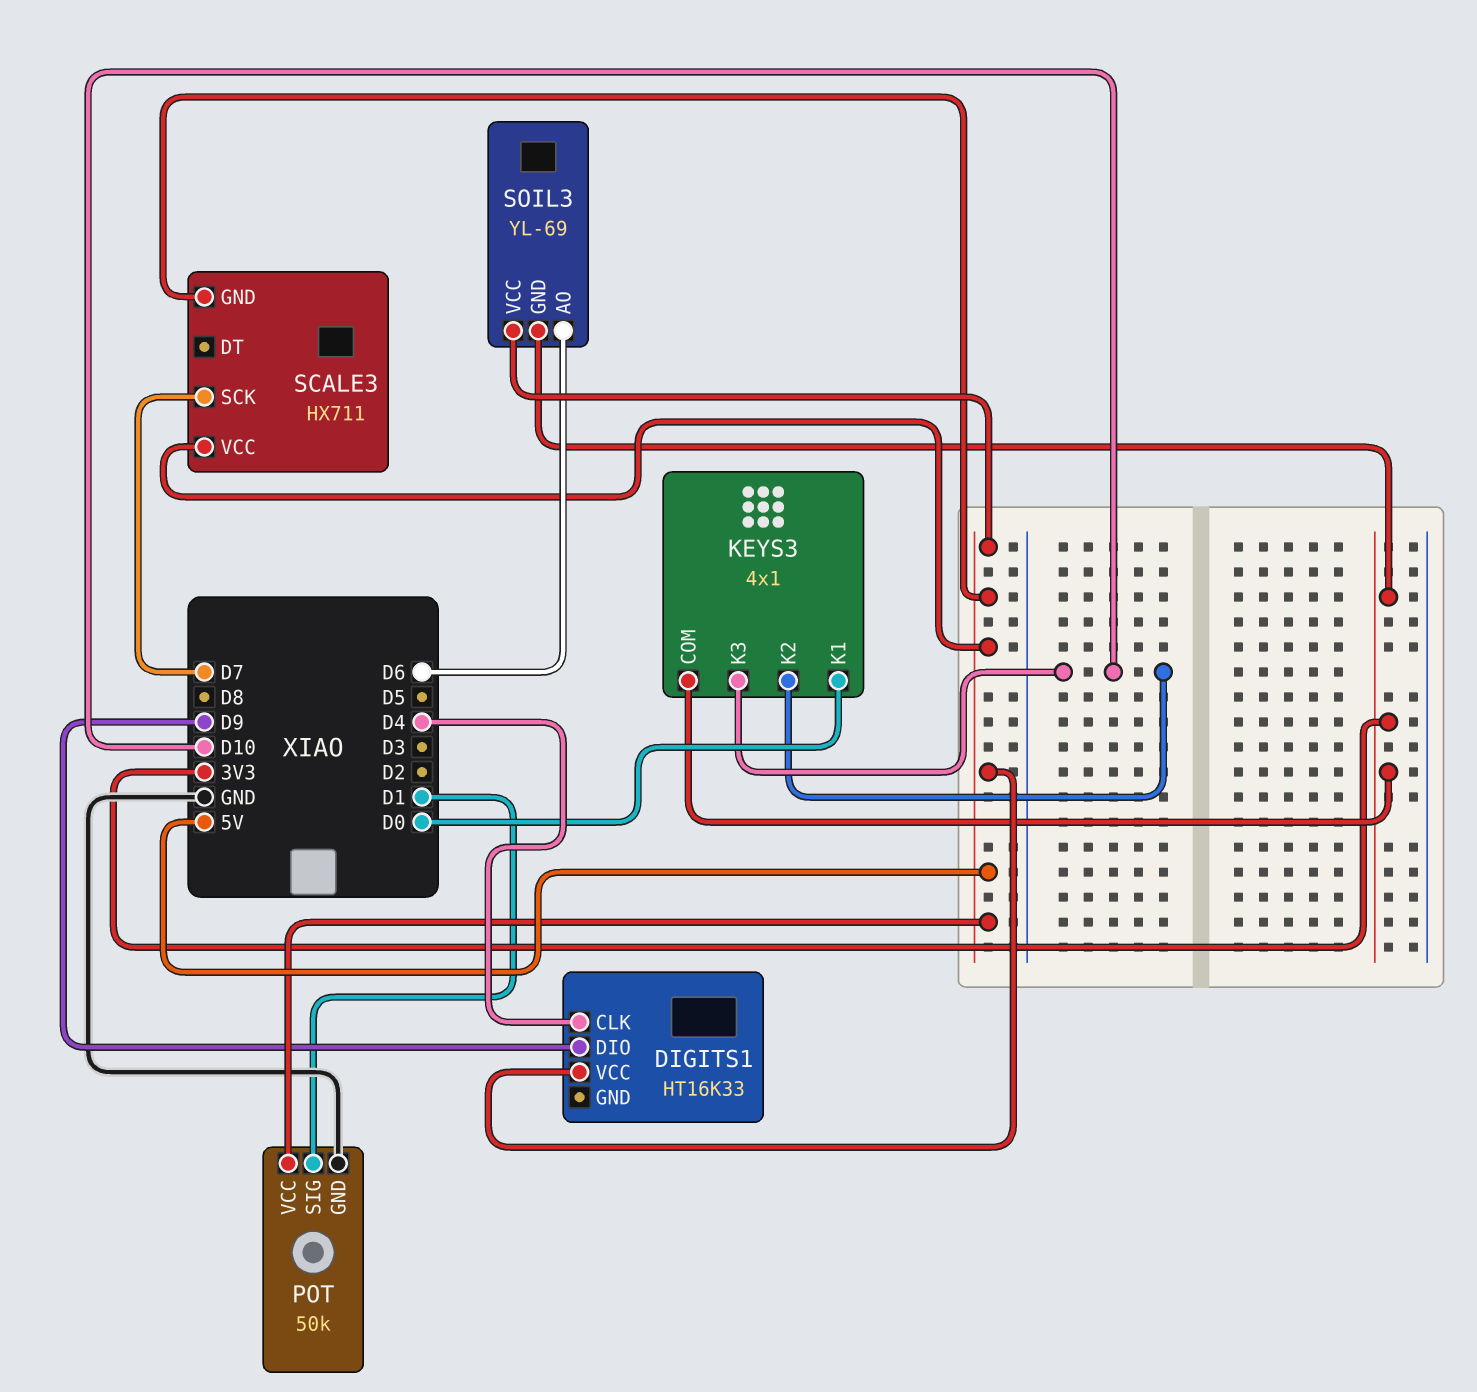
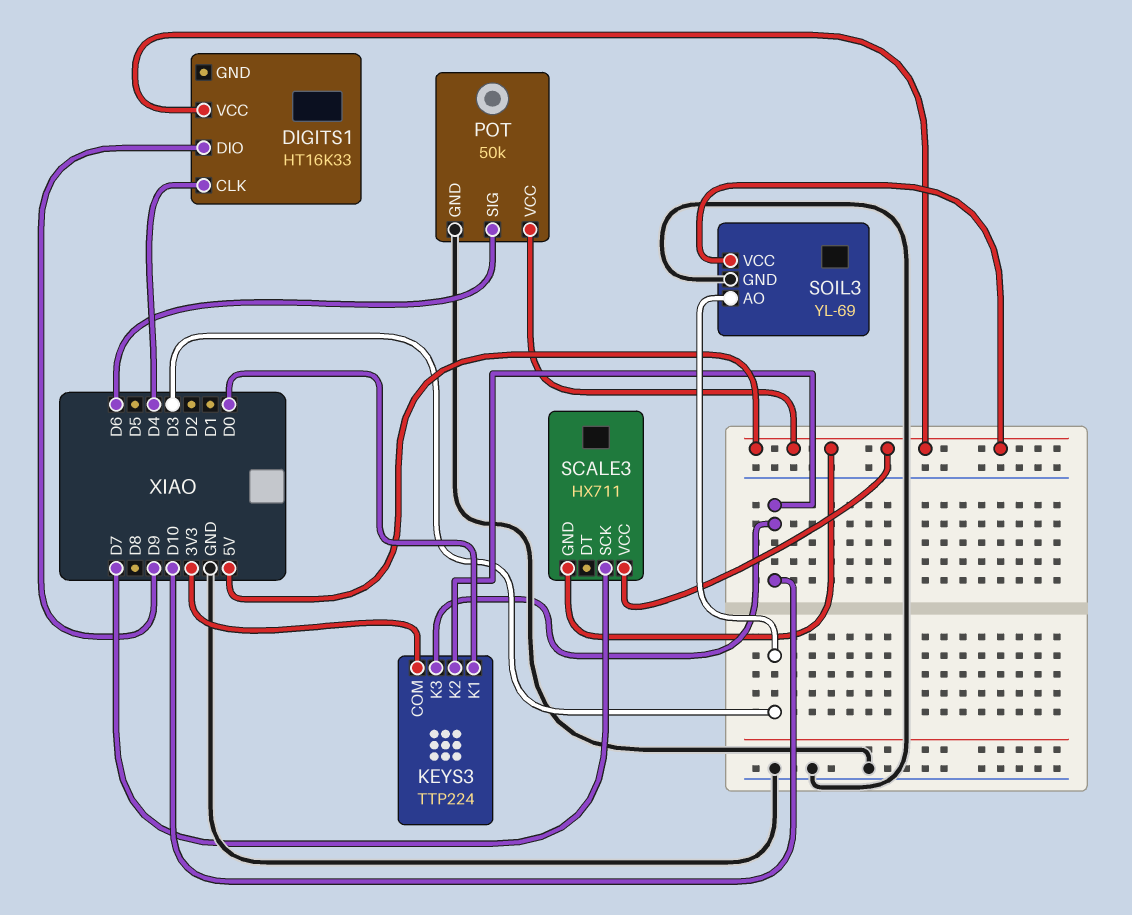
KEYS3: 4x1 -> TTP224
POT pin SIG: D1 -> D6
SOIL3 pin AO: D6 -> D3
SOIL3 pin GND: 3V3 -> GND

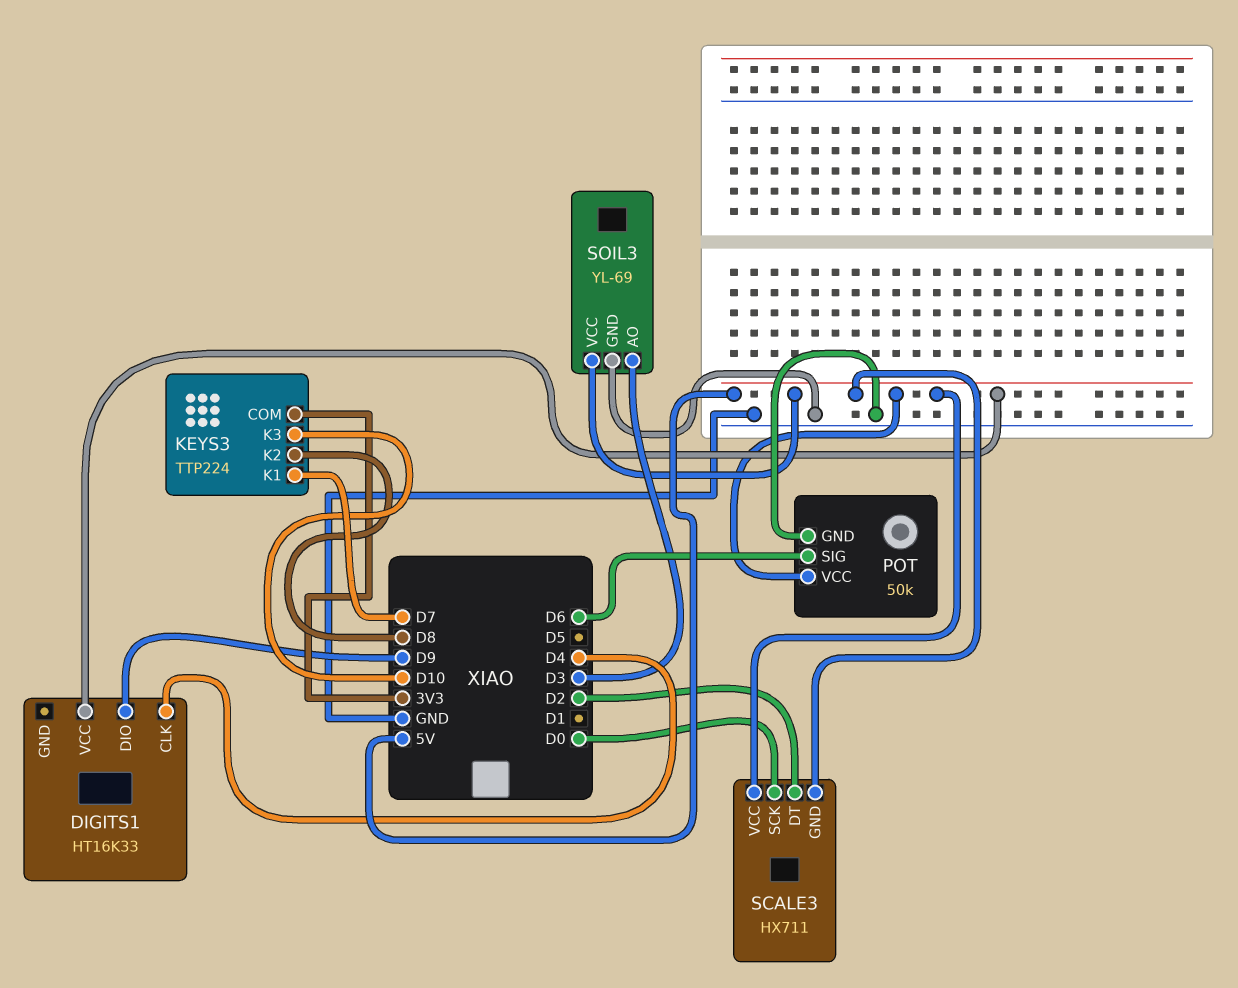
KEYS3 pin K1: D0 -> D7
KEYS3 pin K2: D10 -> D8
SCALE3 pin DT: none -> D2
SCALE3 pin SCK: D7 -> D0

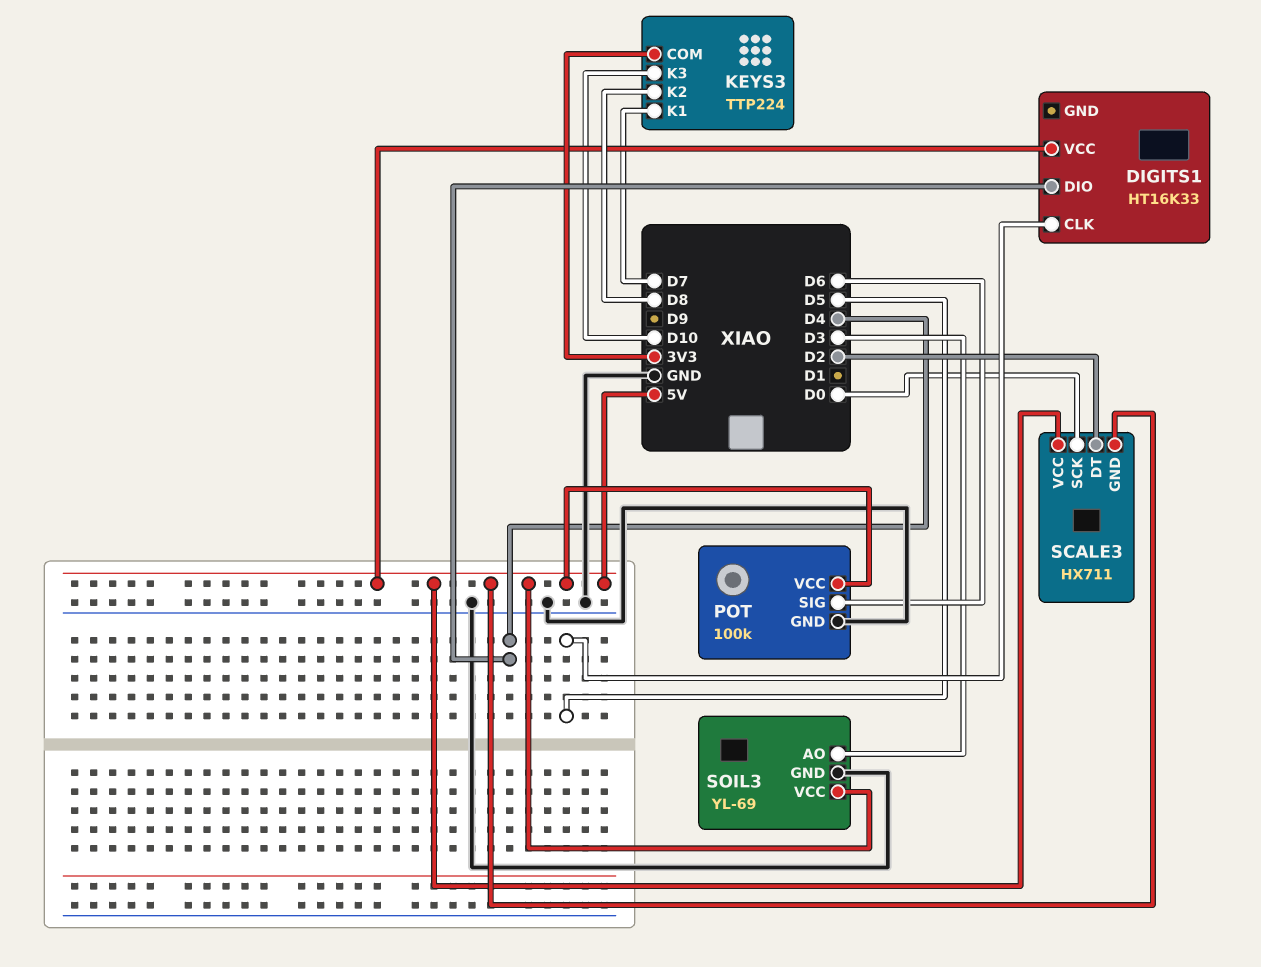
DIGITS1 pin CLK: D4 -> D5
DIGITS1 pin DIO: D9 -> D4
POT: 50k -> 100k

